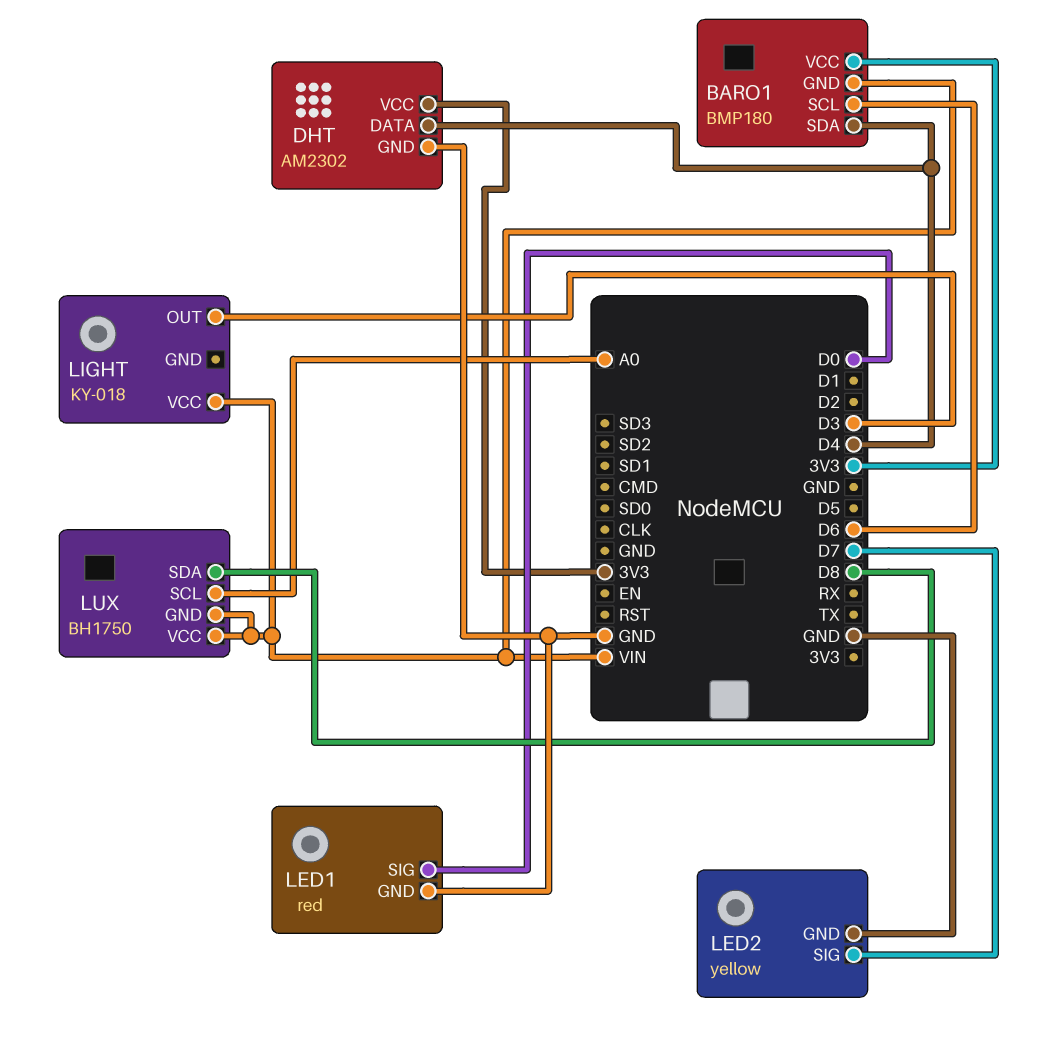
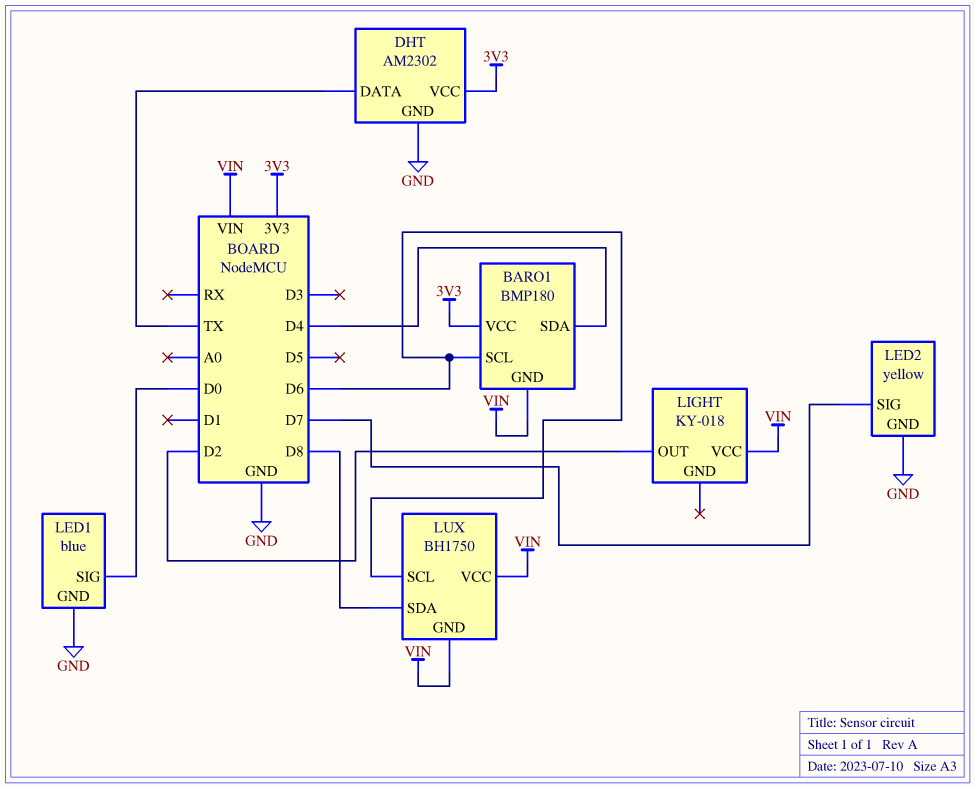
DHT pin DATA: D4 -> TX
LED1: red -> blue
LIGHT pin OUT: D3 -> D2
LUX pin SCL: A0 -> D6

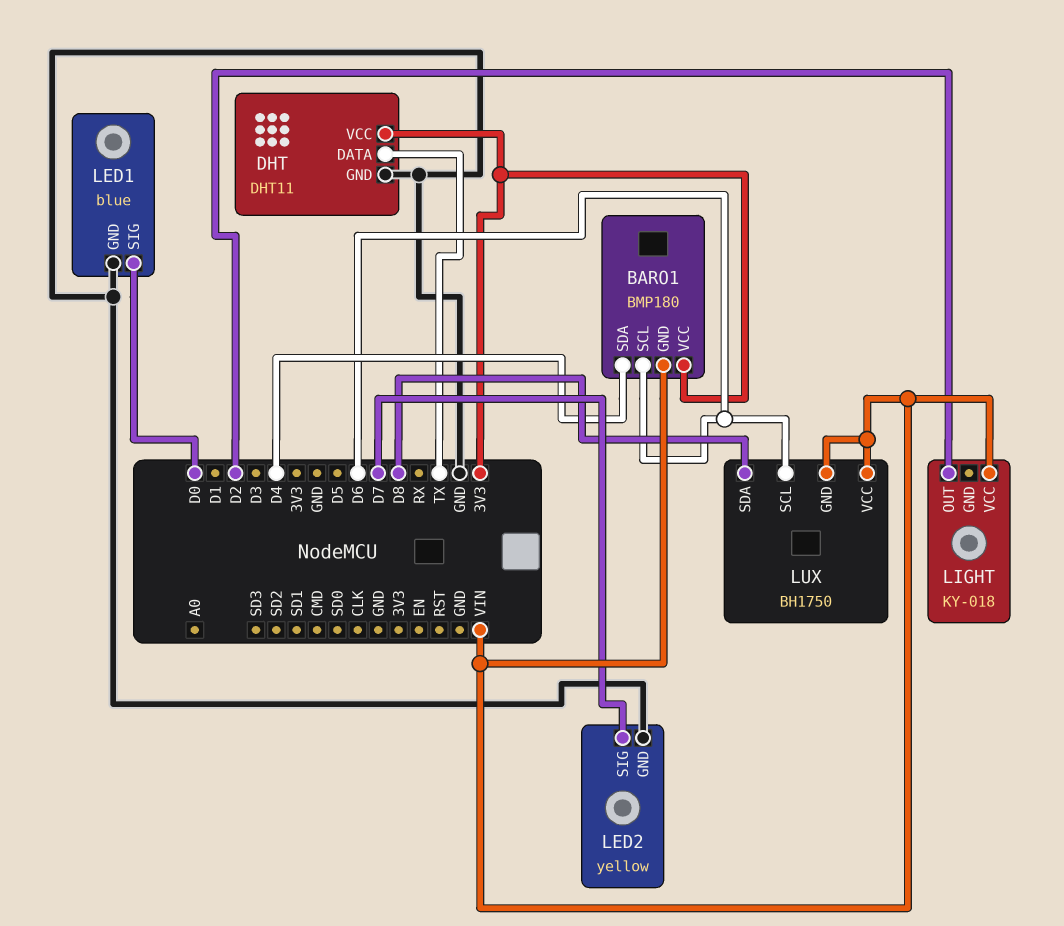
DHT: AM2302 -> DHT11

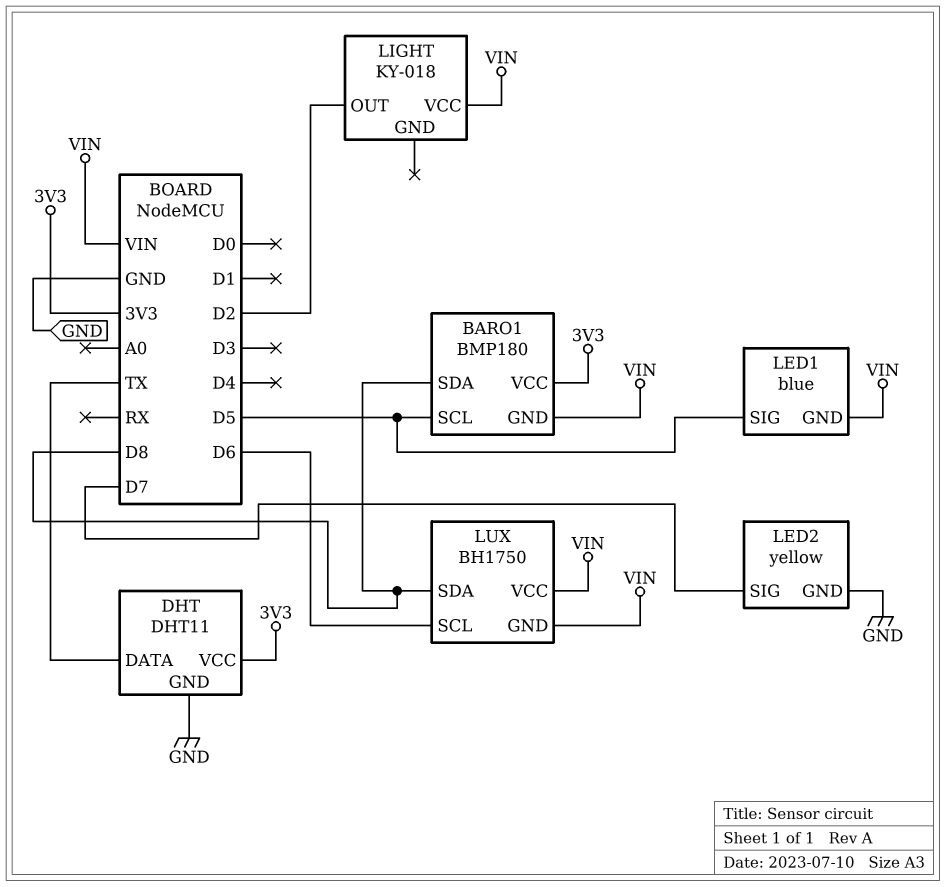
BARO1 pin SCL: D6 -> D5
BARO1 pin SDA: D4 -> D8
LED1 pin GND: GND -> VIN
LED1 pin SIG: D0 -> D5

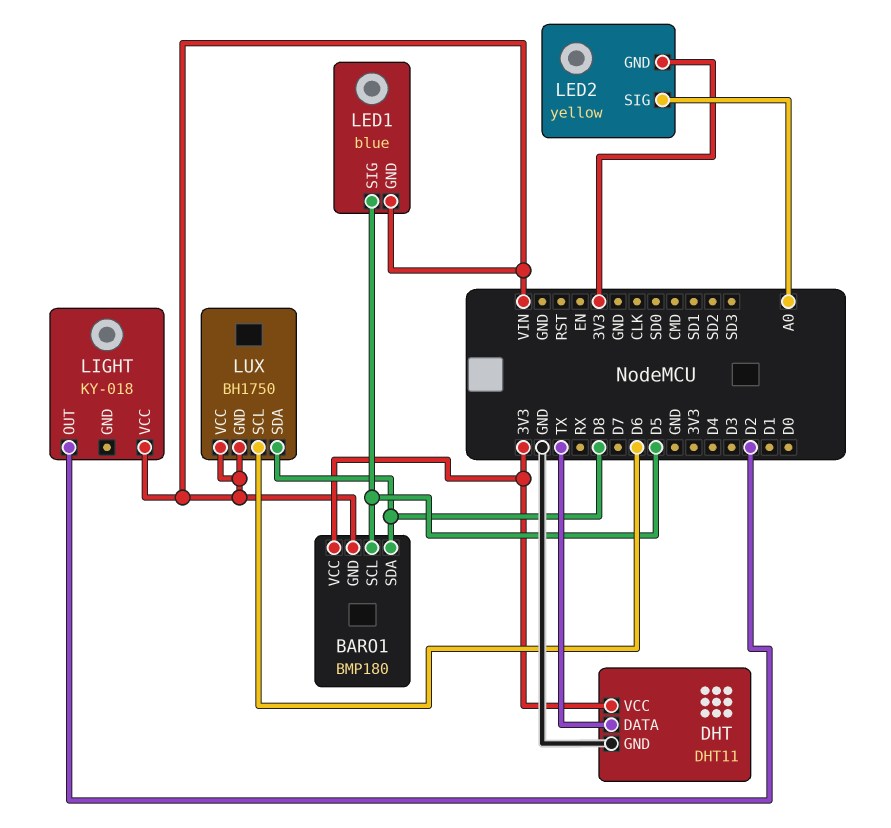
LED2 pin GND: GND -> 3V3
LED2 pin SIG: D7 -> A0

